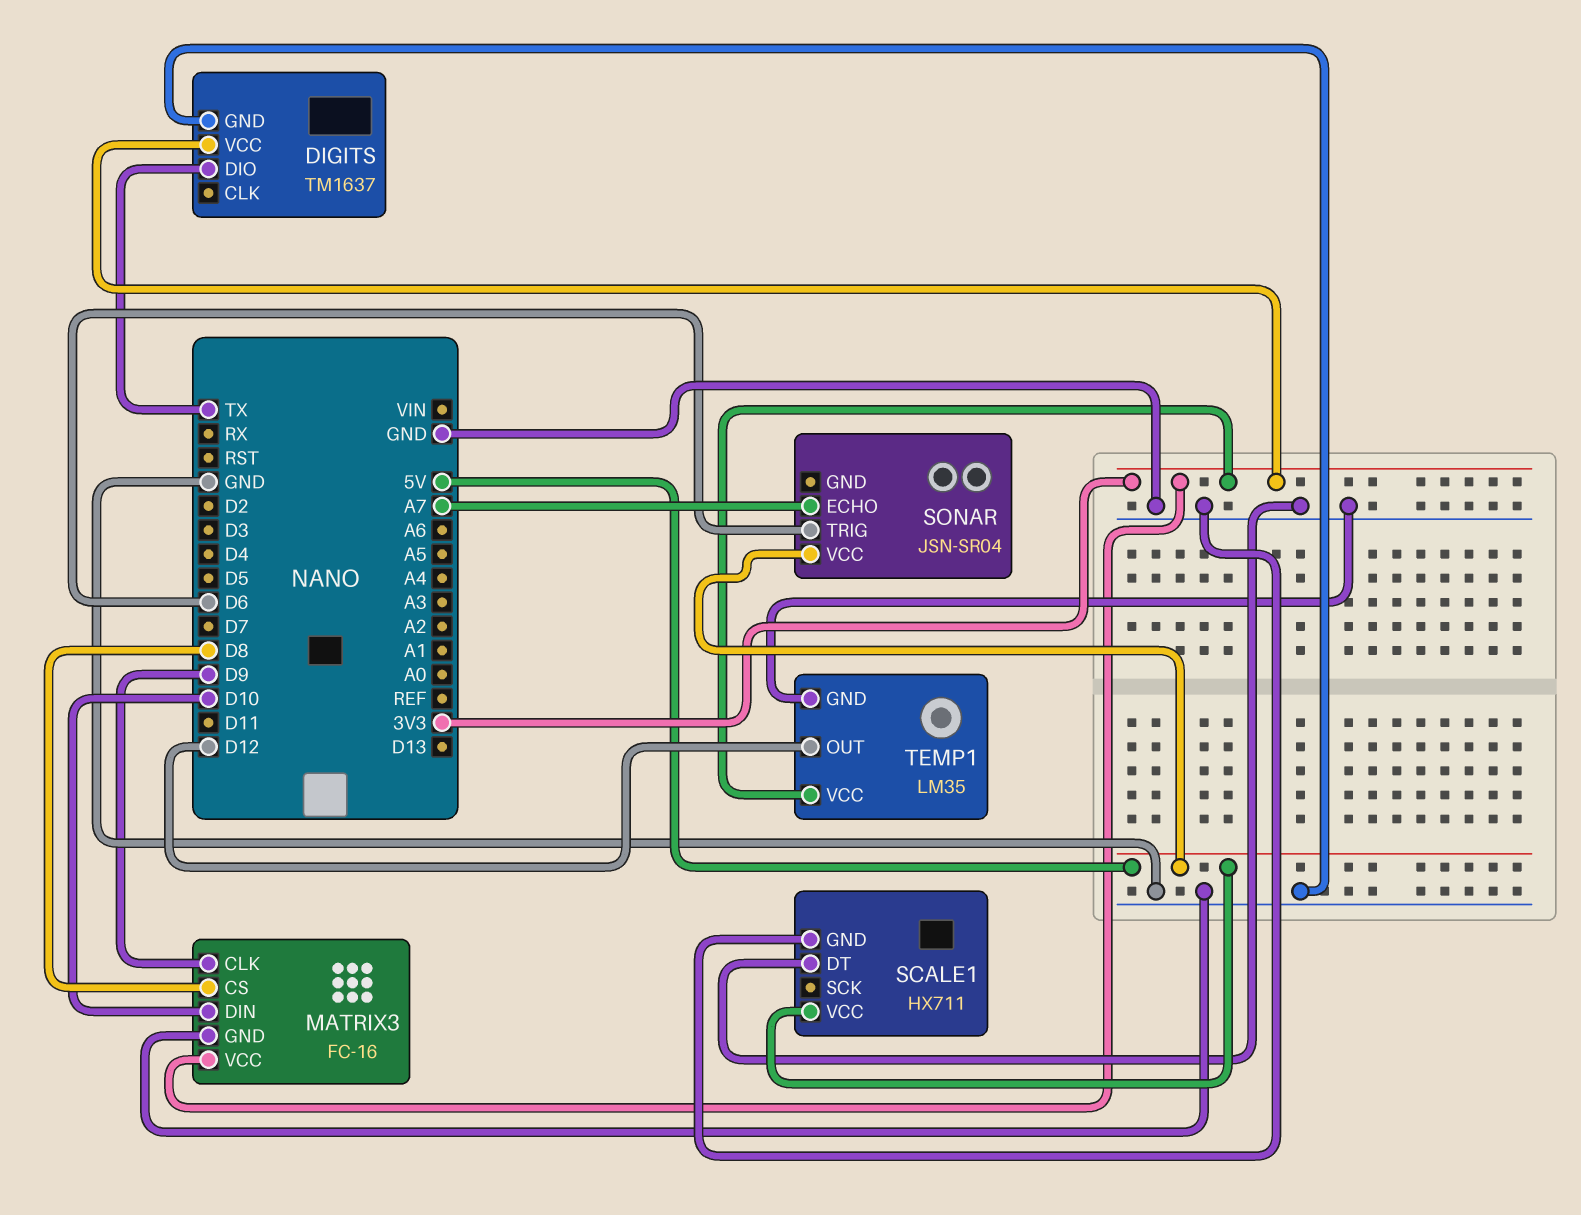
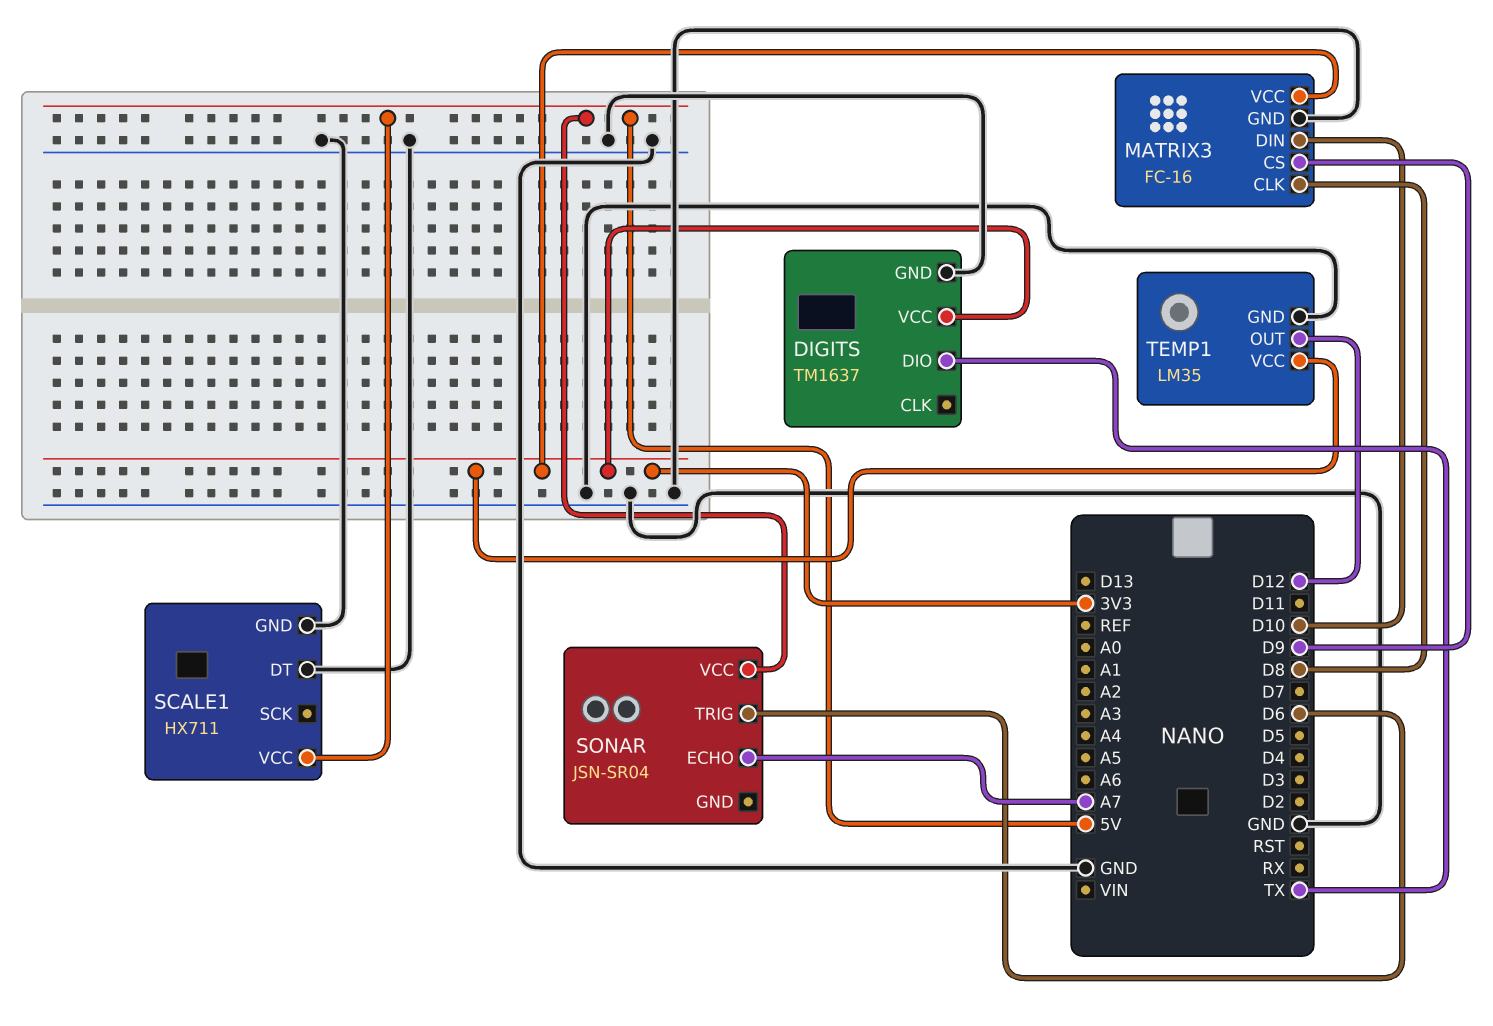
MATRIX3 pin CLK: D9 -> D8
MATRIX3 pin CS: D8 -> D9

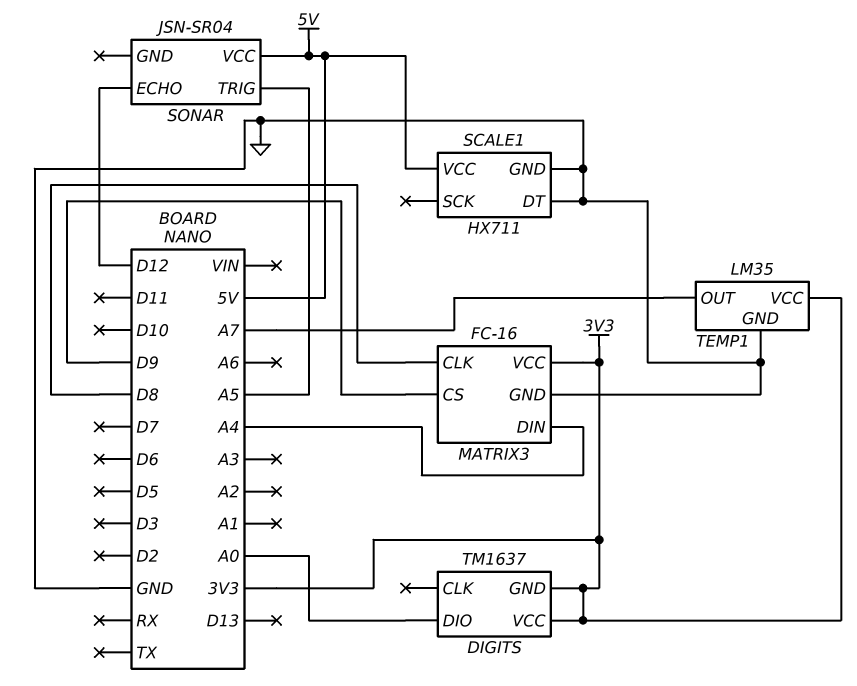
DIGITS pin DIO: TX -> A0
DIGITS pin GND: GND -> 3V3
MATRIX3 pin DIN: D10 -> A4
SONAR pin ECHO: A7 -> D12
SONAR pin TRIG: D6 -> A5
TEMP1 pin OUT: D12 -> A7

